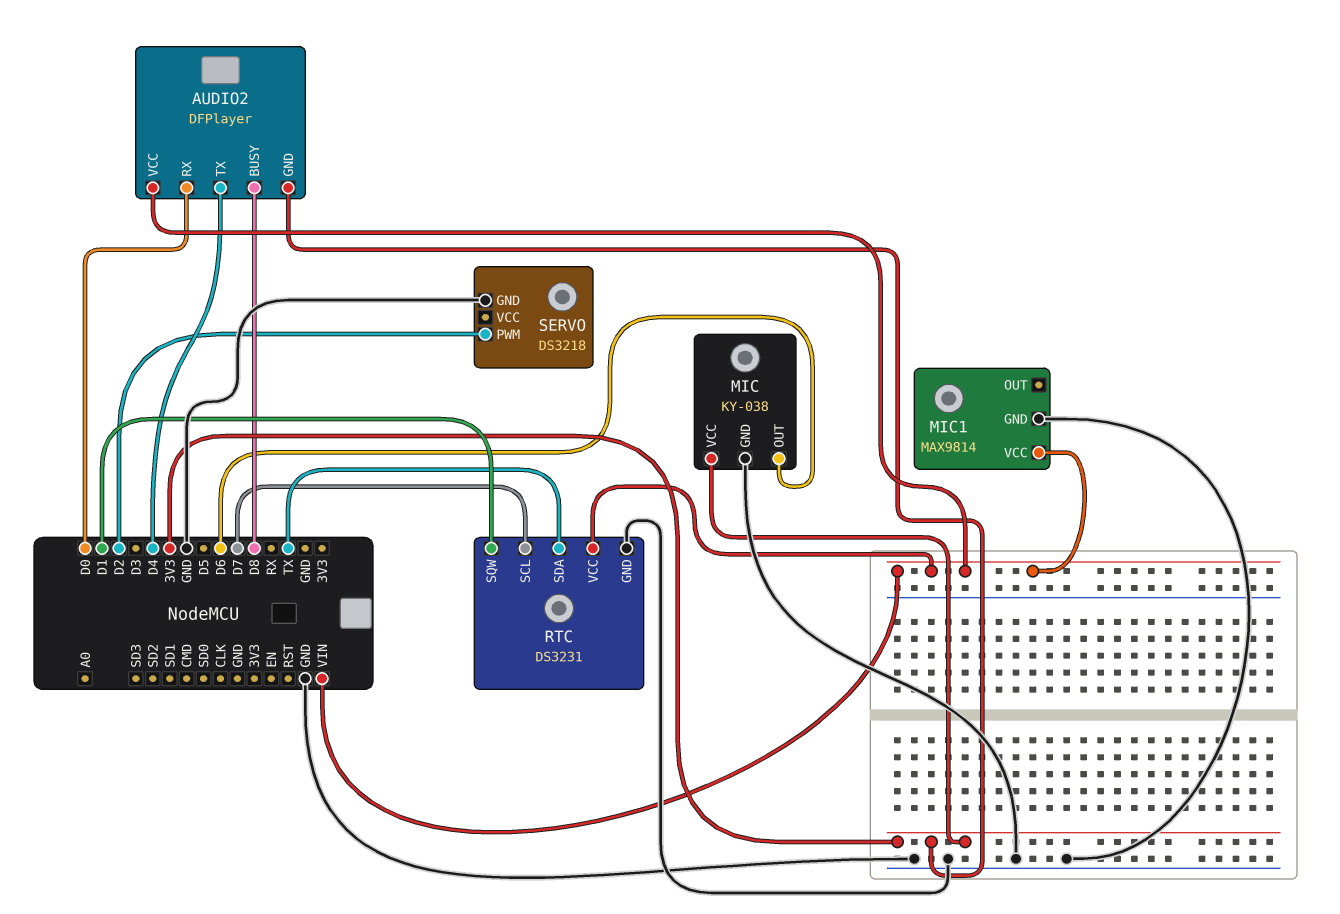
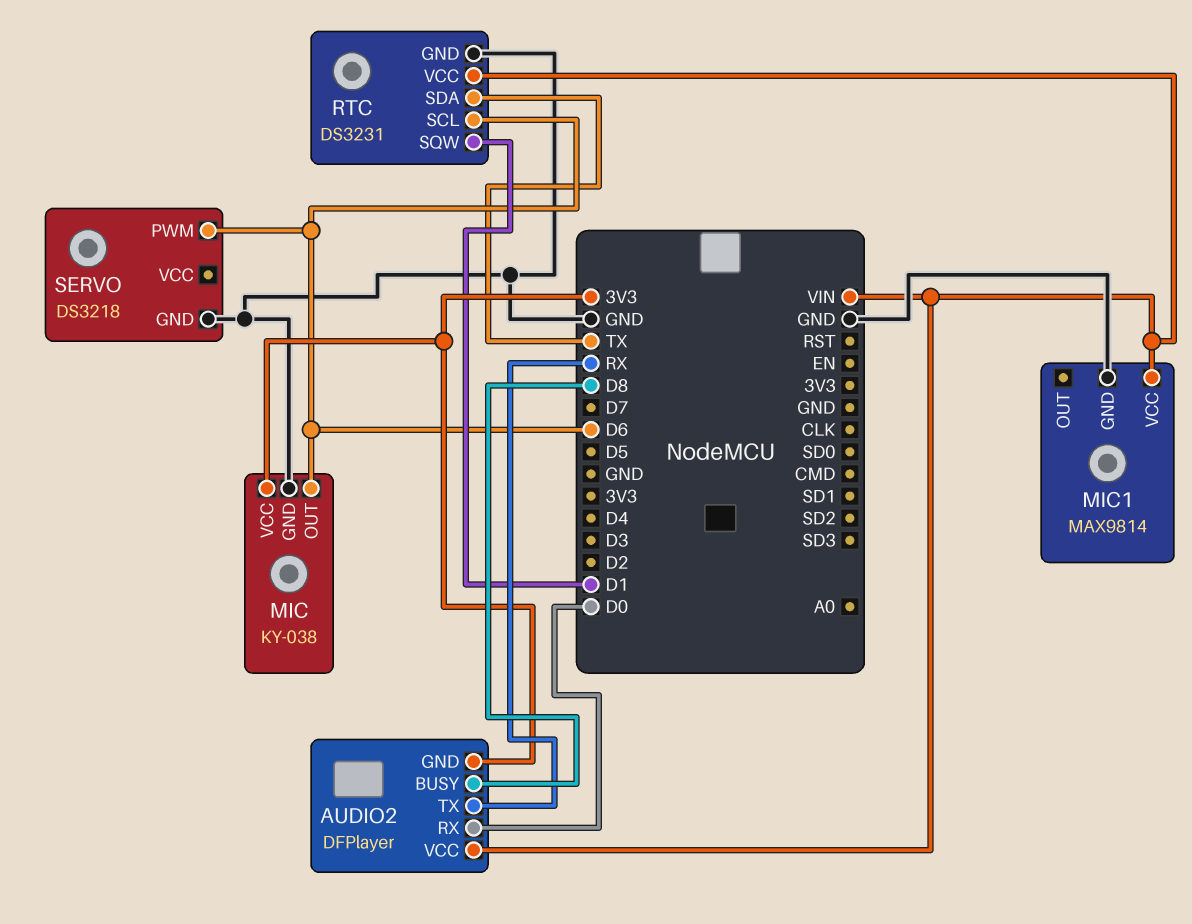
AUDIO2 pin TX: D4 -> RX
RTC pin SCL: D7 -> D6
SERVO pin PWM: D2 -> D6

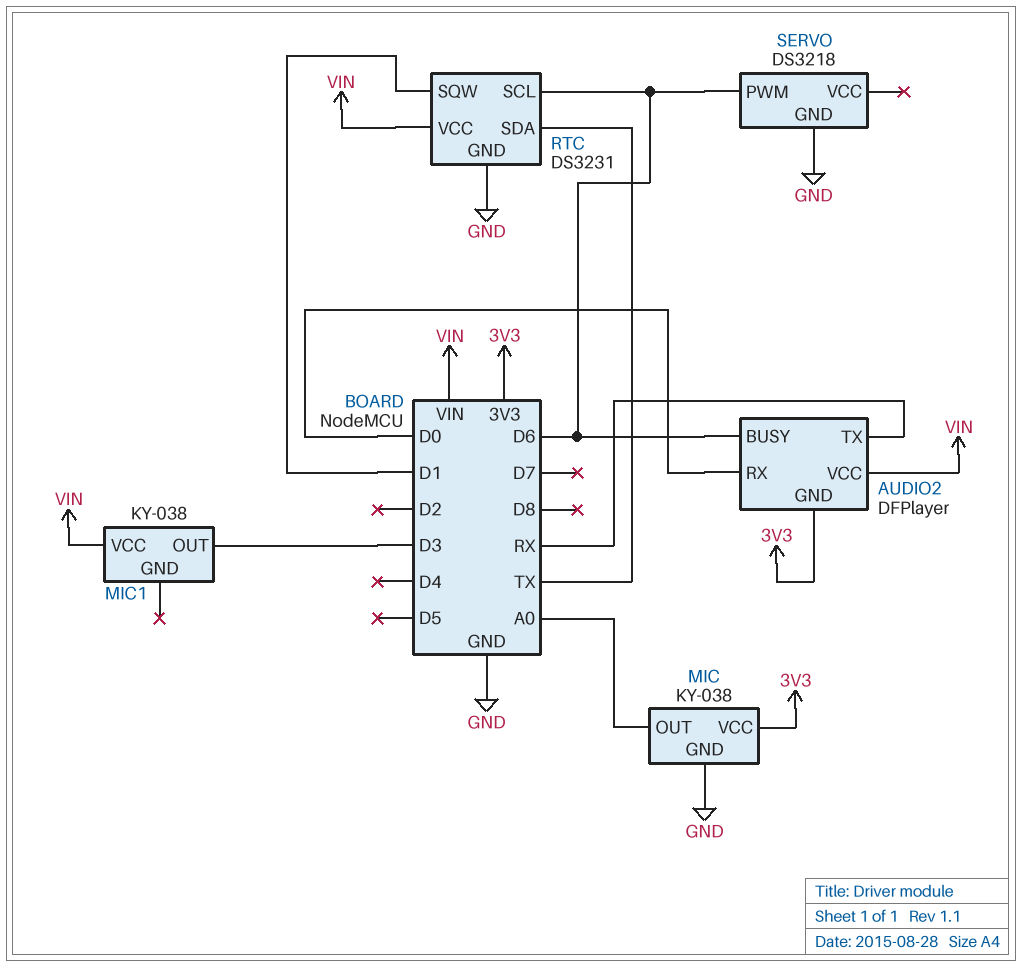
AUDIO2 pin BUSY: D8 -> D6
MIC pin OUT: D6 -> A0
MIC1: MAX9814 -> KY-038
MIC1 pin GND: GND -> none
MIC1 pin OUT: none -> D3

